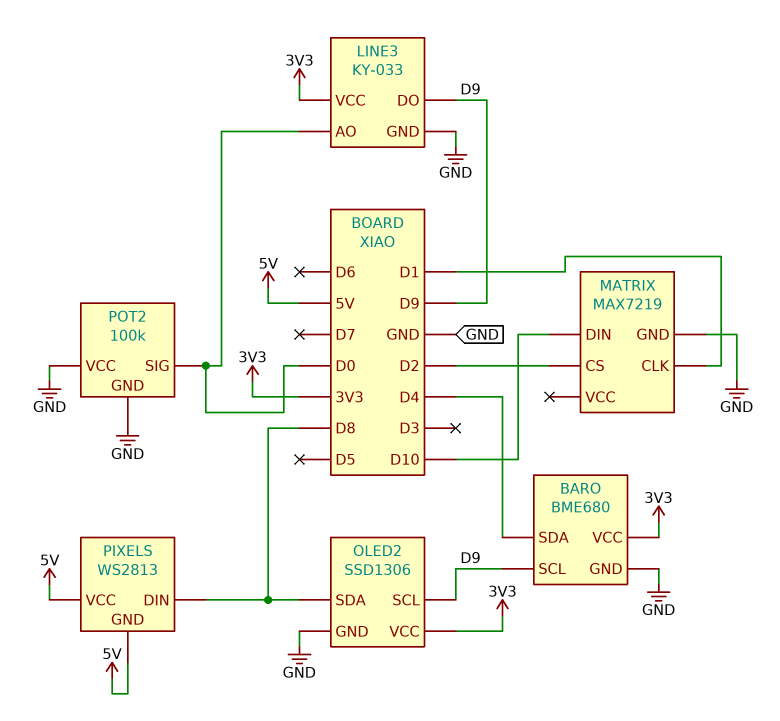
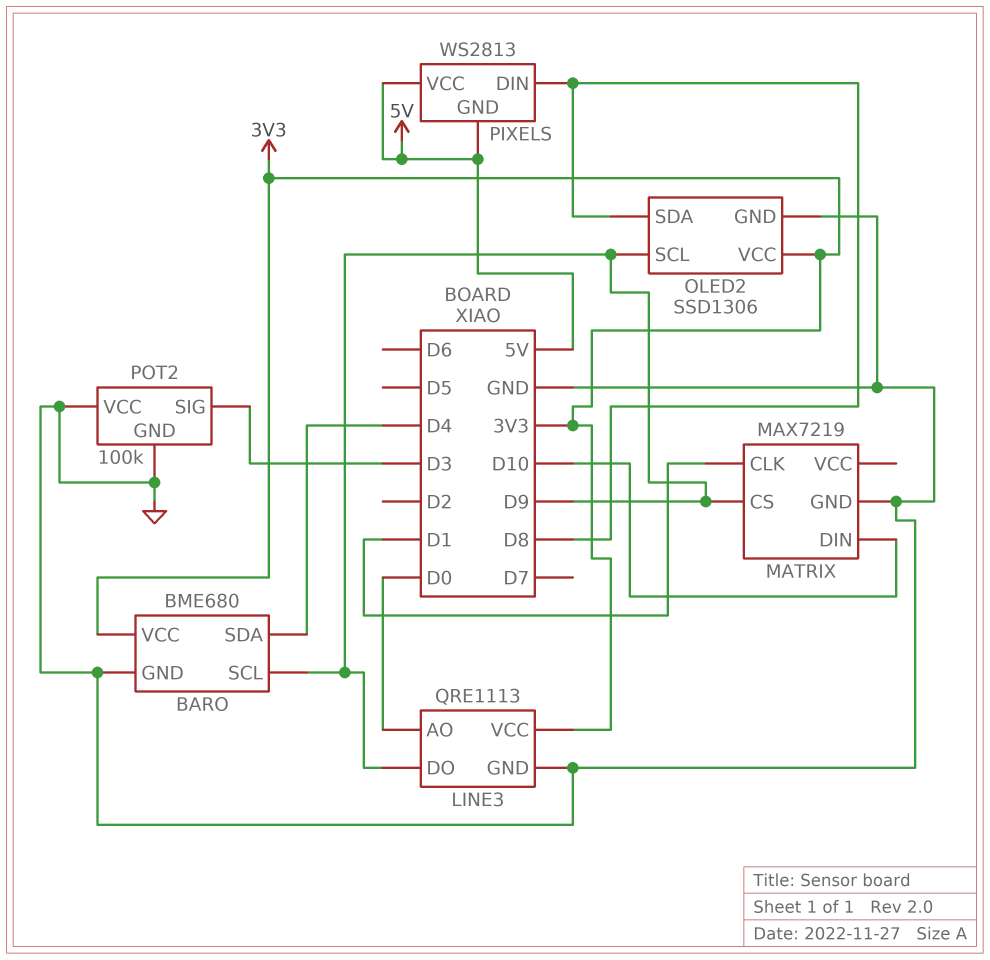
LINE3: KY-033 -> QRE1113
MATRIX pin CS: D2 -> D9
POT2 pin SIG: D0 -> D3

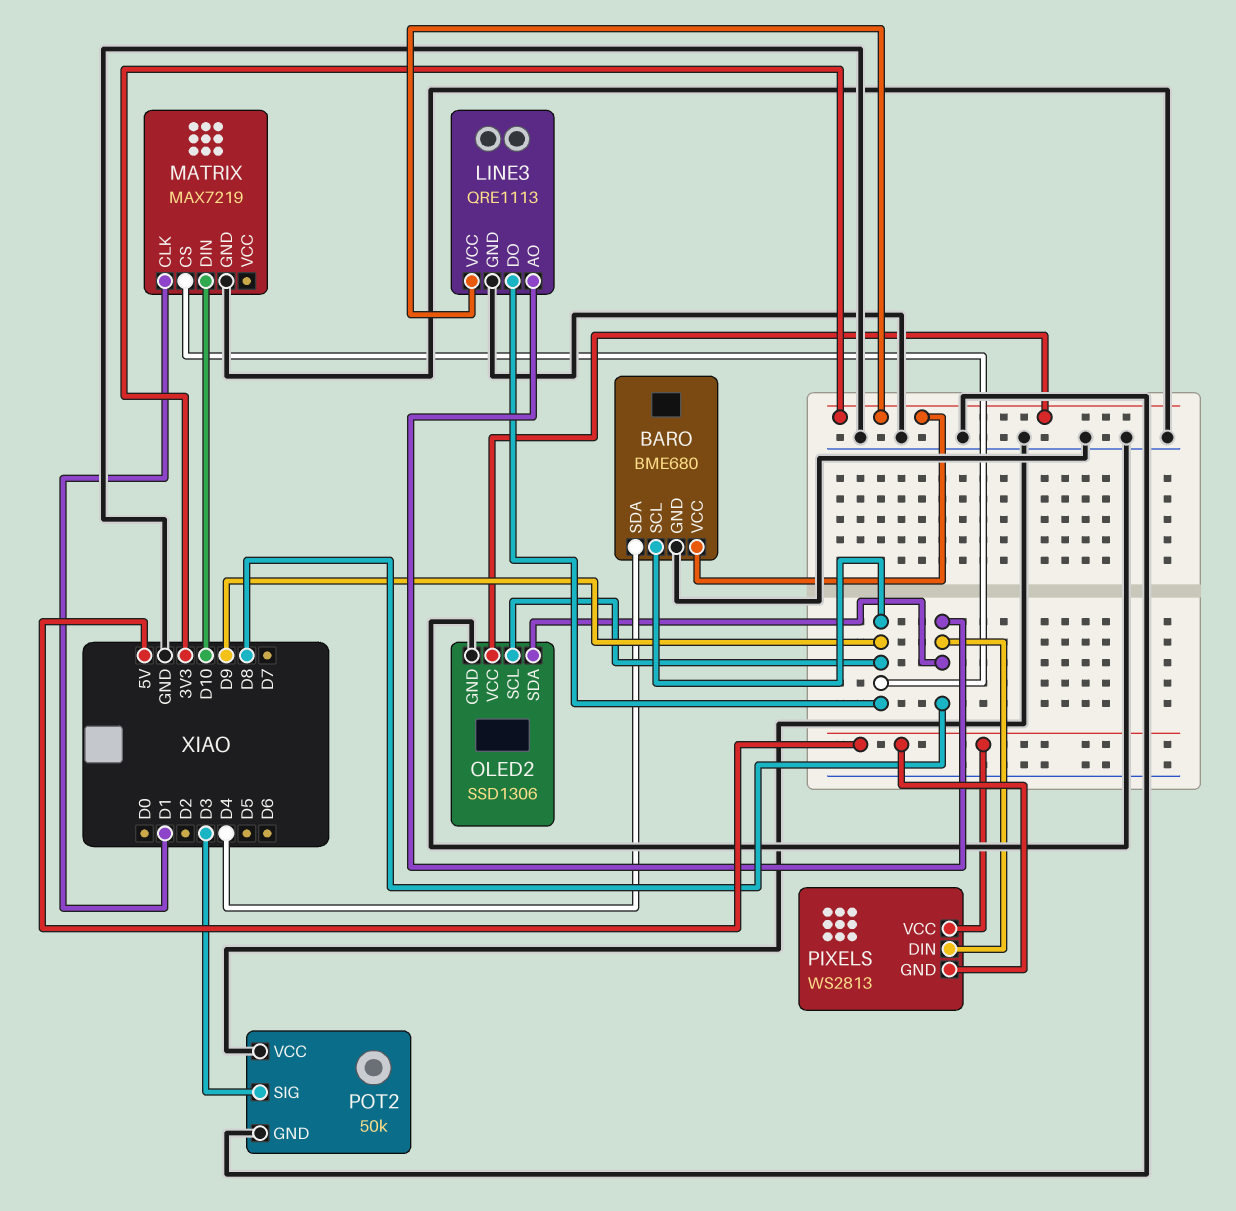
LINE3 pin AO: D0 -> D8
POT2: 100k -> 50k

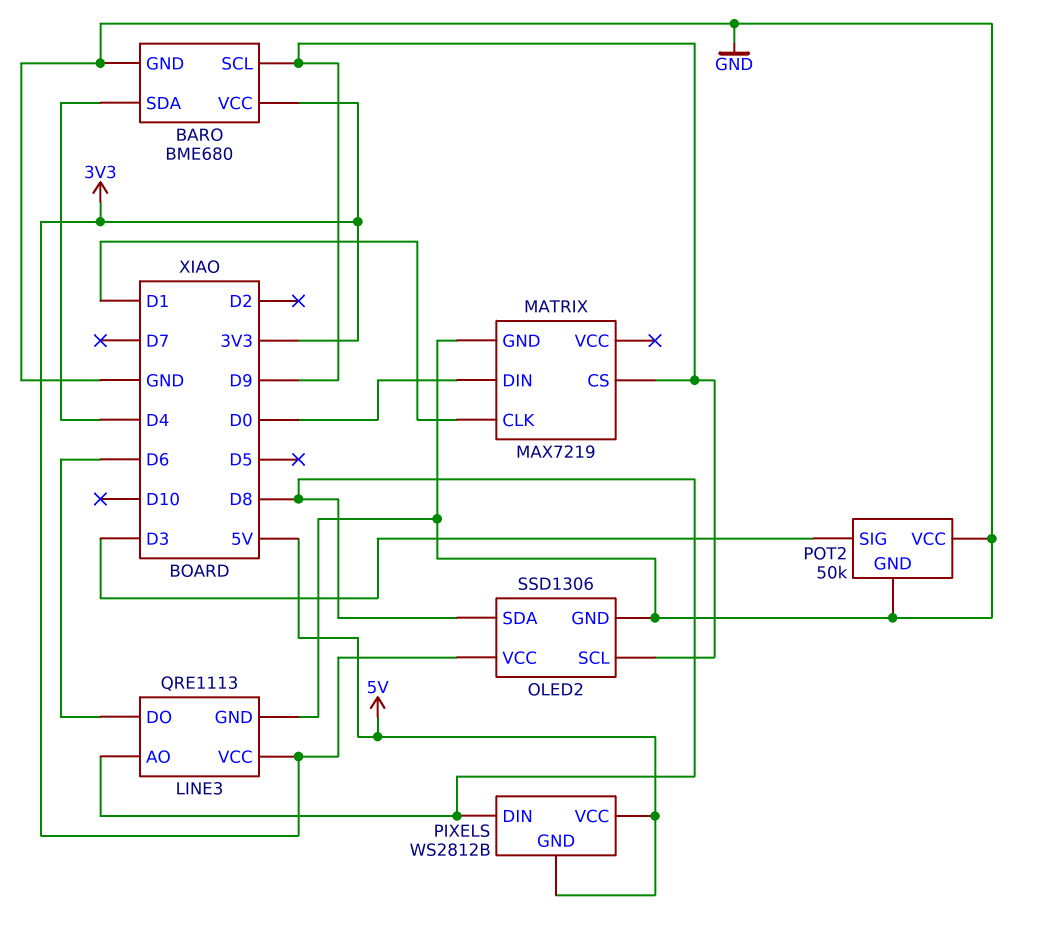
LINE3 pin DO: D9 -> D6
MATRIX pin DIN: D10 -> D0
PIXELS: WS2813 -> WS2812B

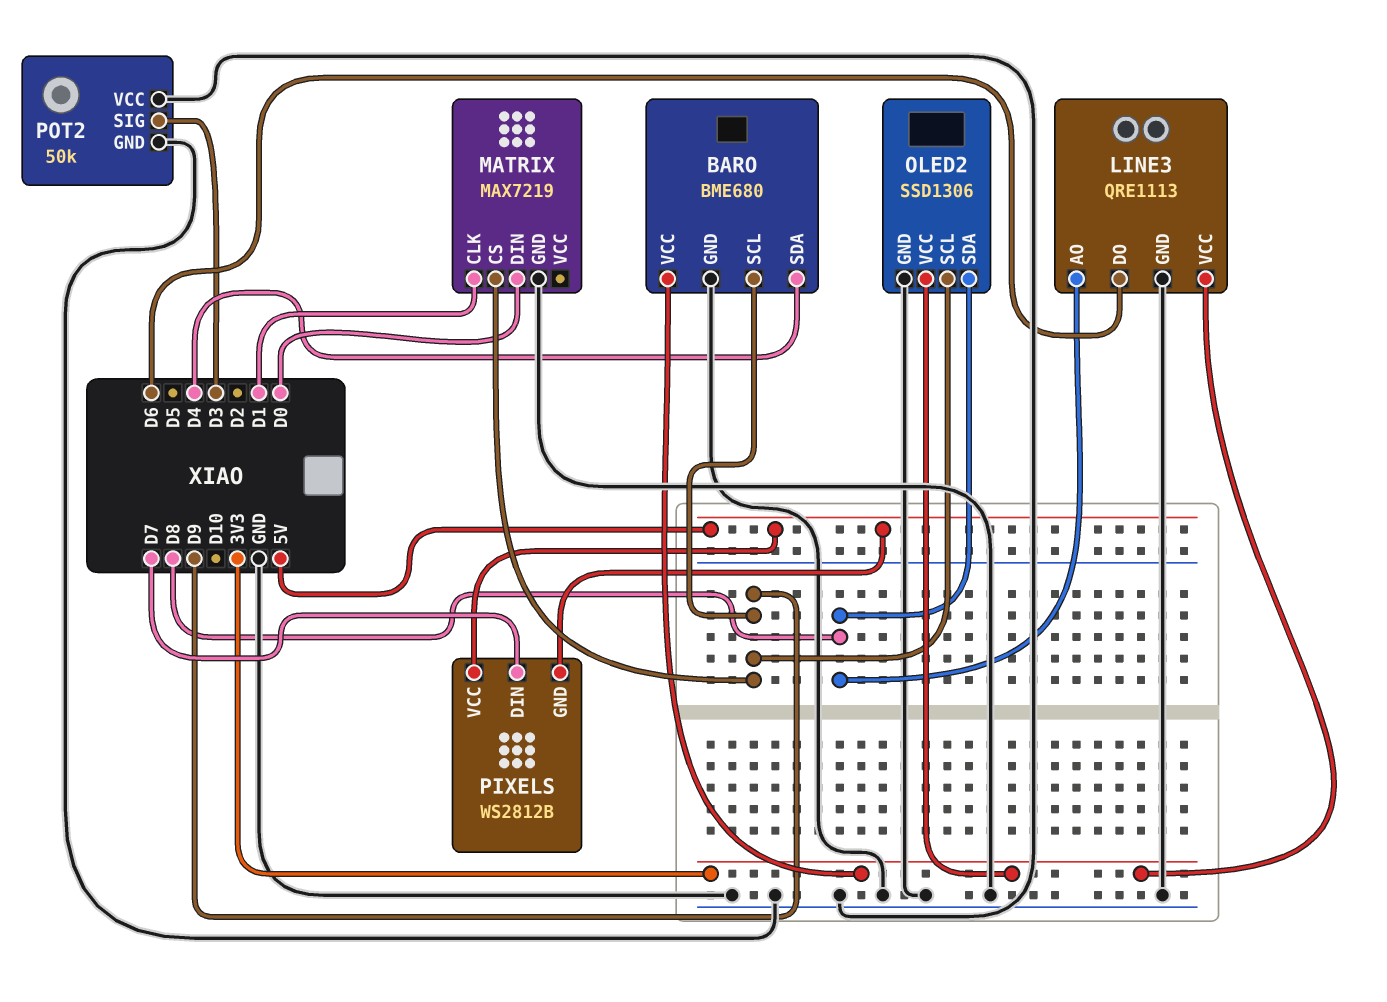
PIXELS pin DIN: D8 -> D7

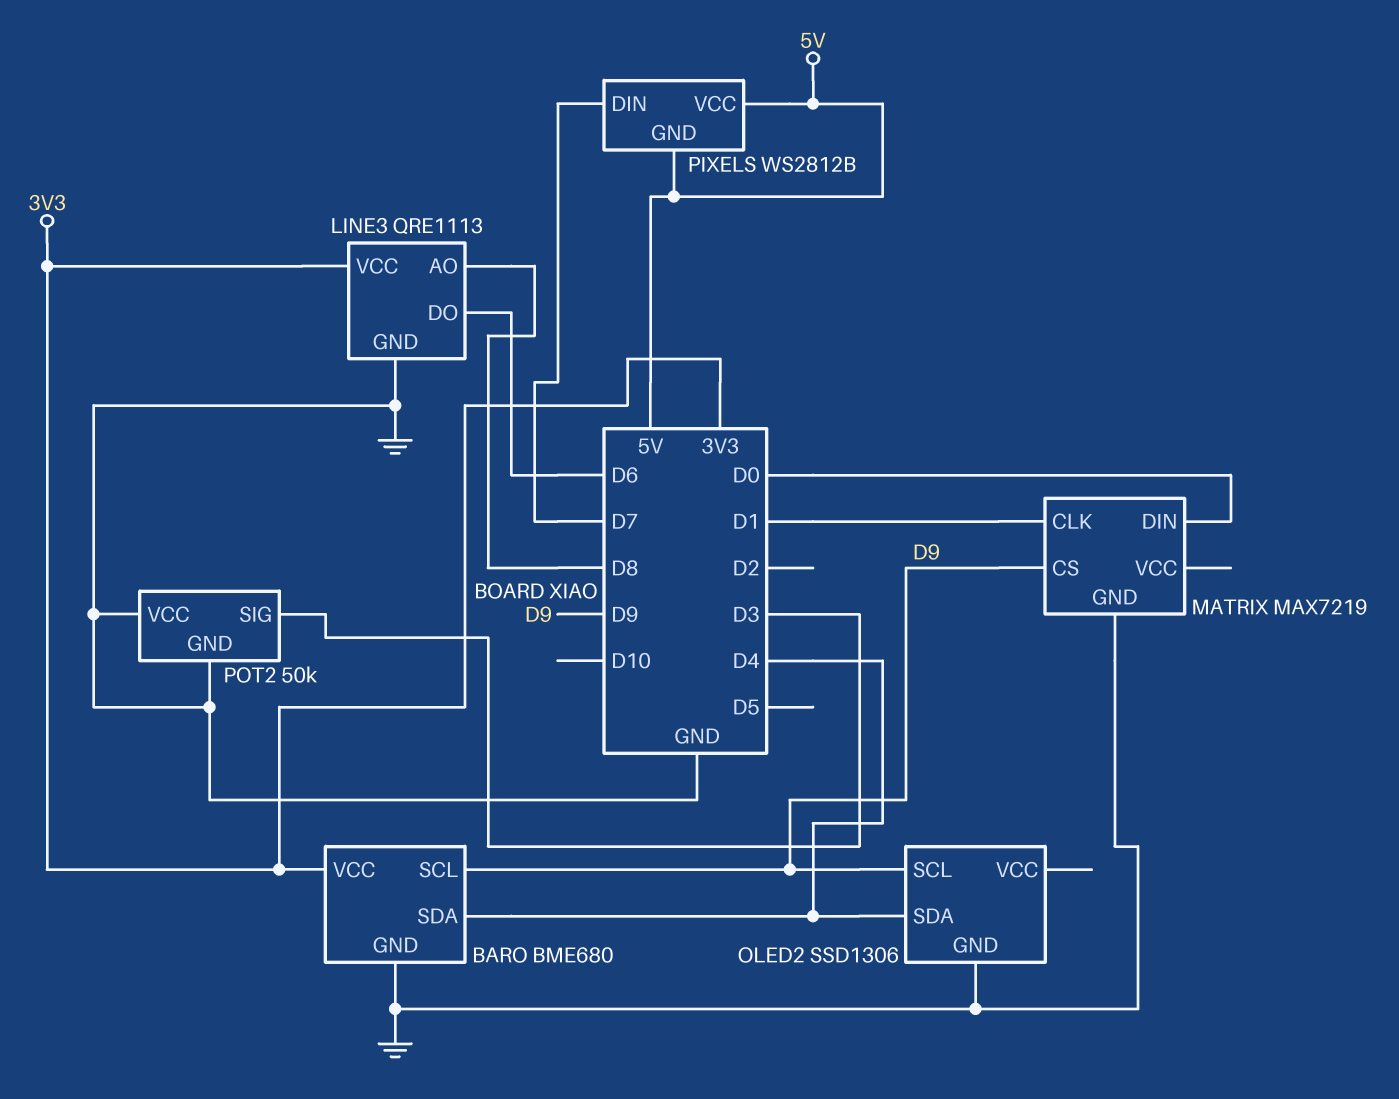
OLED2 pin SDA: D8 -> D4
OLED2 pin VCC: 3V3 -> none

